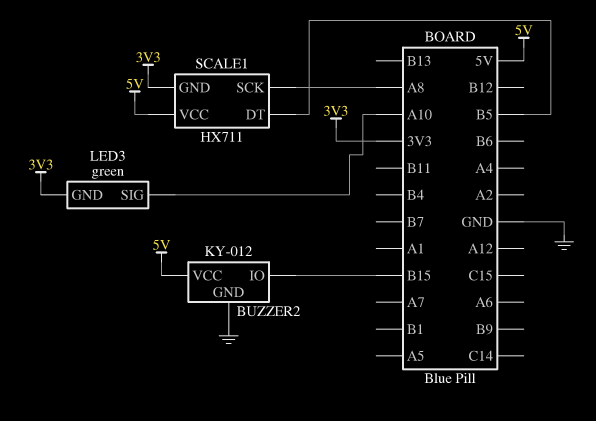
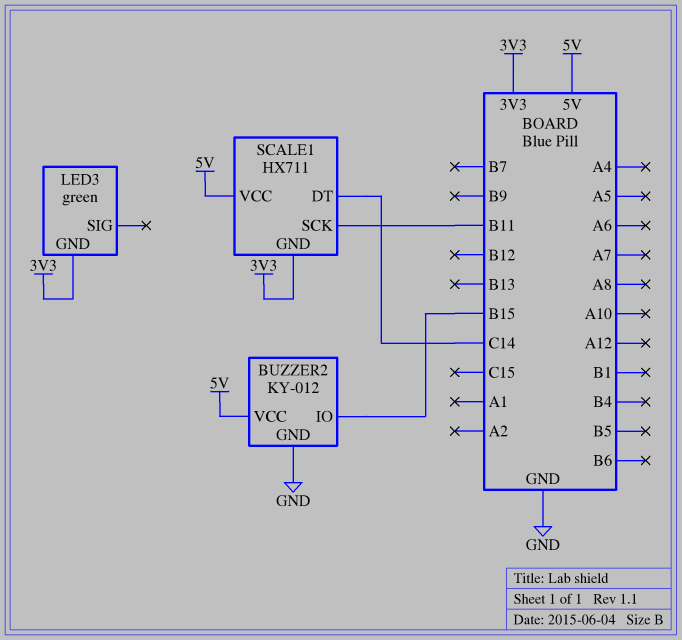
LED3 pin SIG: A10 -> none
SCALE1 pin DT: B5 -> C14
SCALE1 pin SCK: A8 -> B11

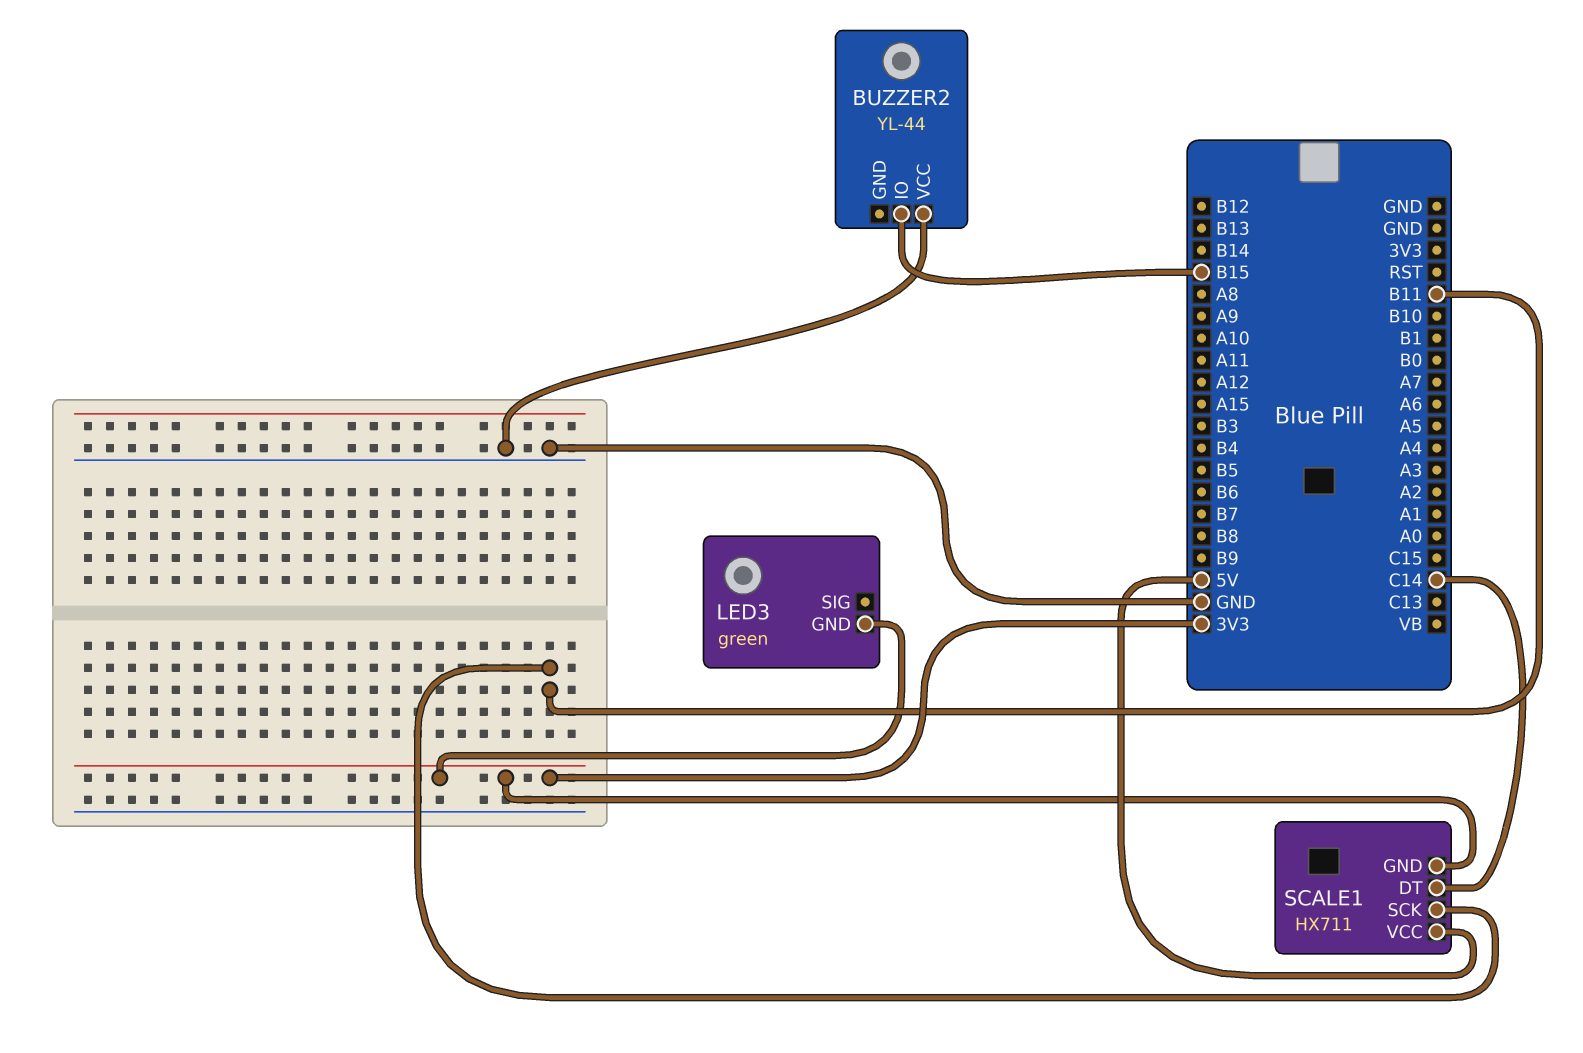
BUZZER2: KY-012 -> YL-44
BUZZER2 pin GND: GND -> none
BUZZER2 pin VCC: 5V -> GND

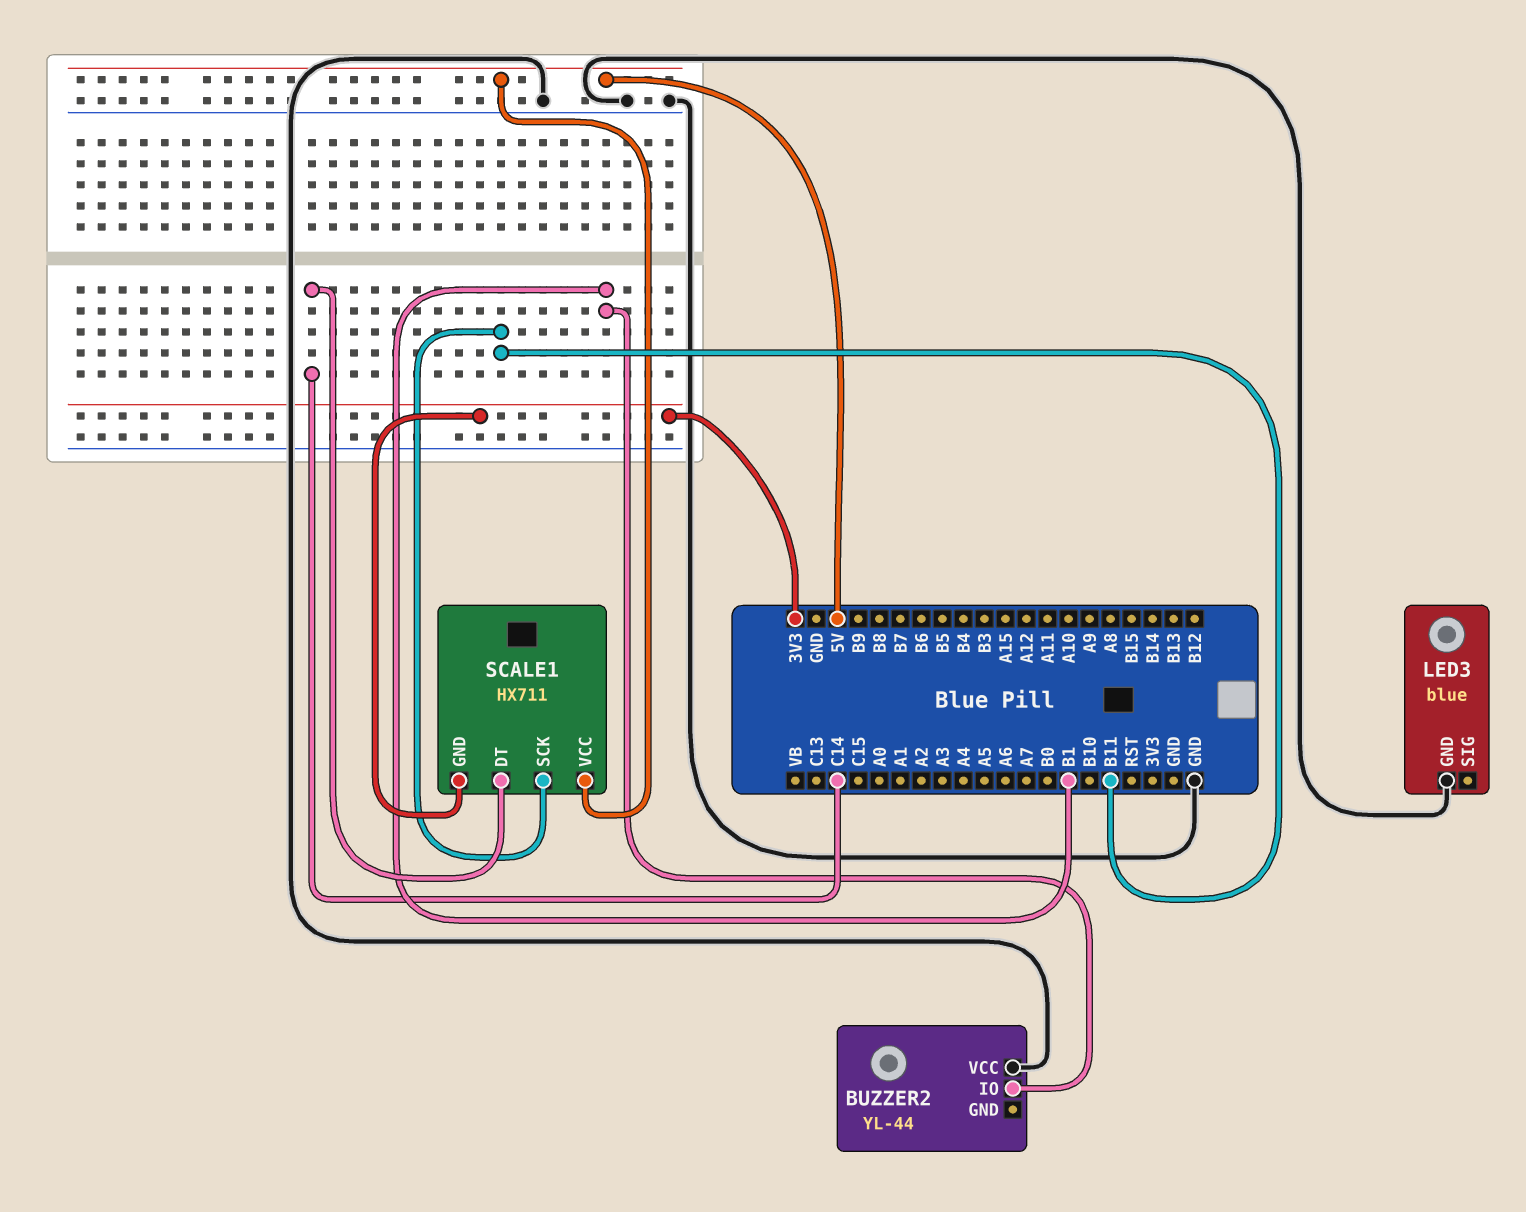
BUZZER2 pin IO: B15 -> B1
LED3: green -> blue
LED3 pin GND: 3V3 -> GND

